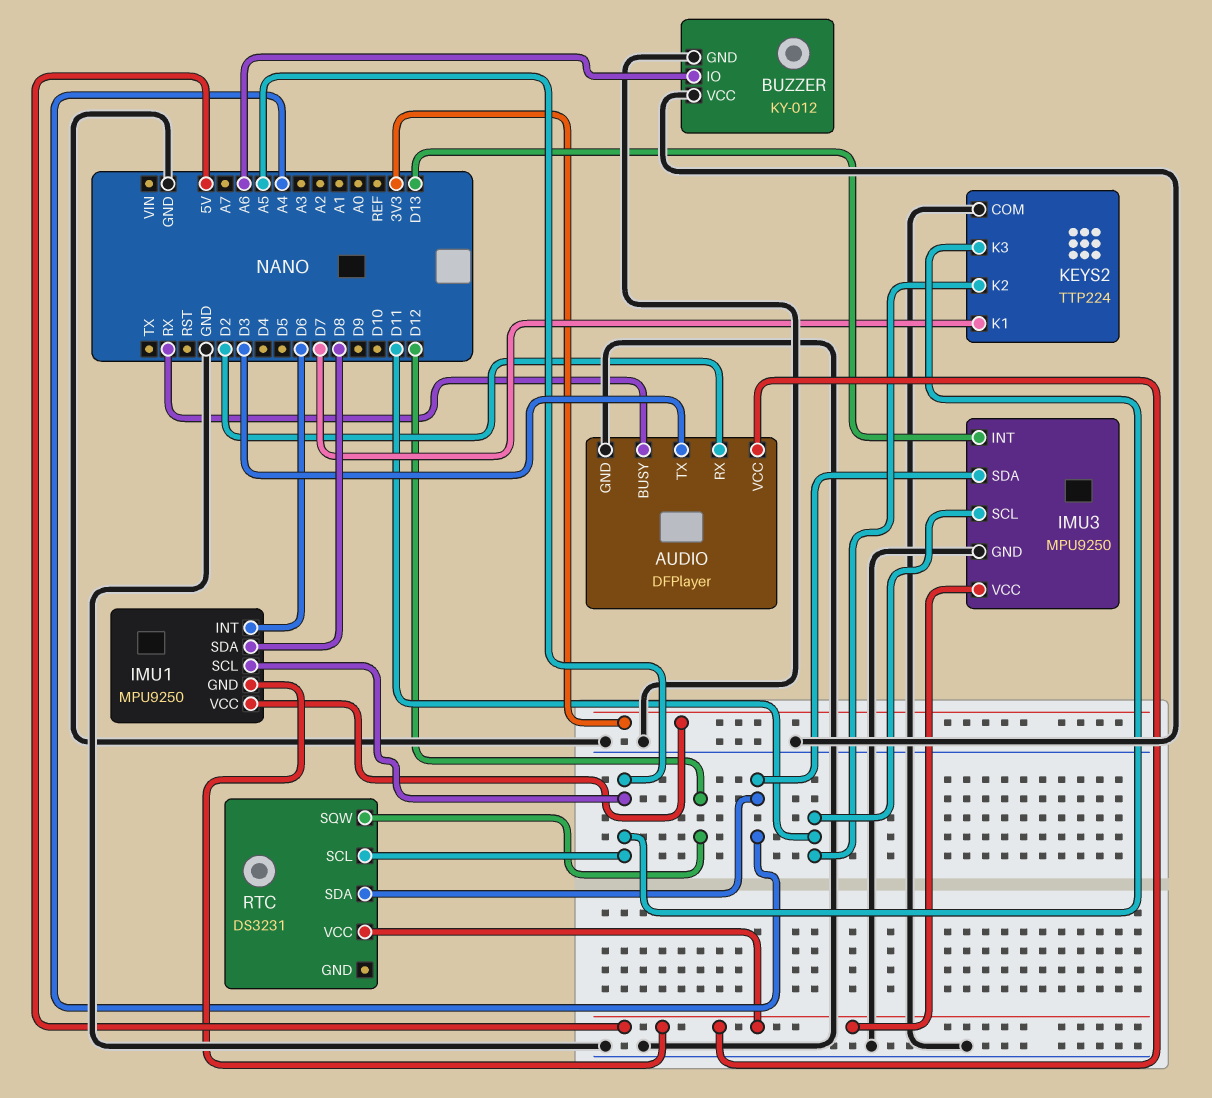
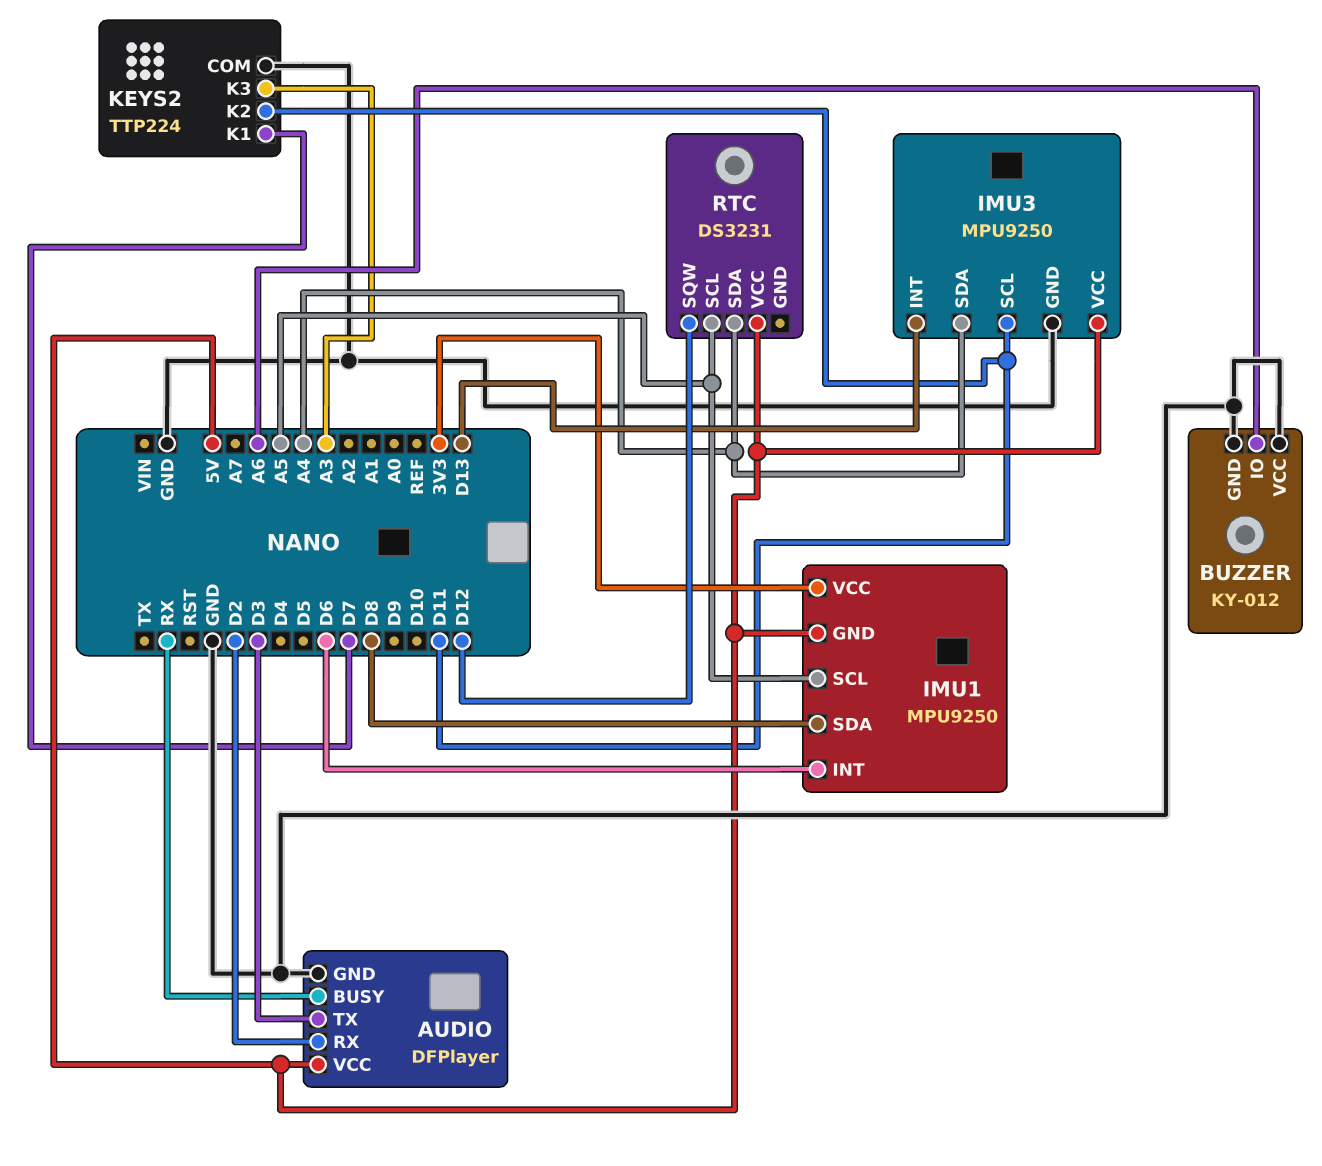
KEYS2 pin K3: A5 -> A3

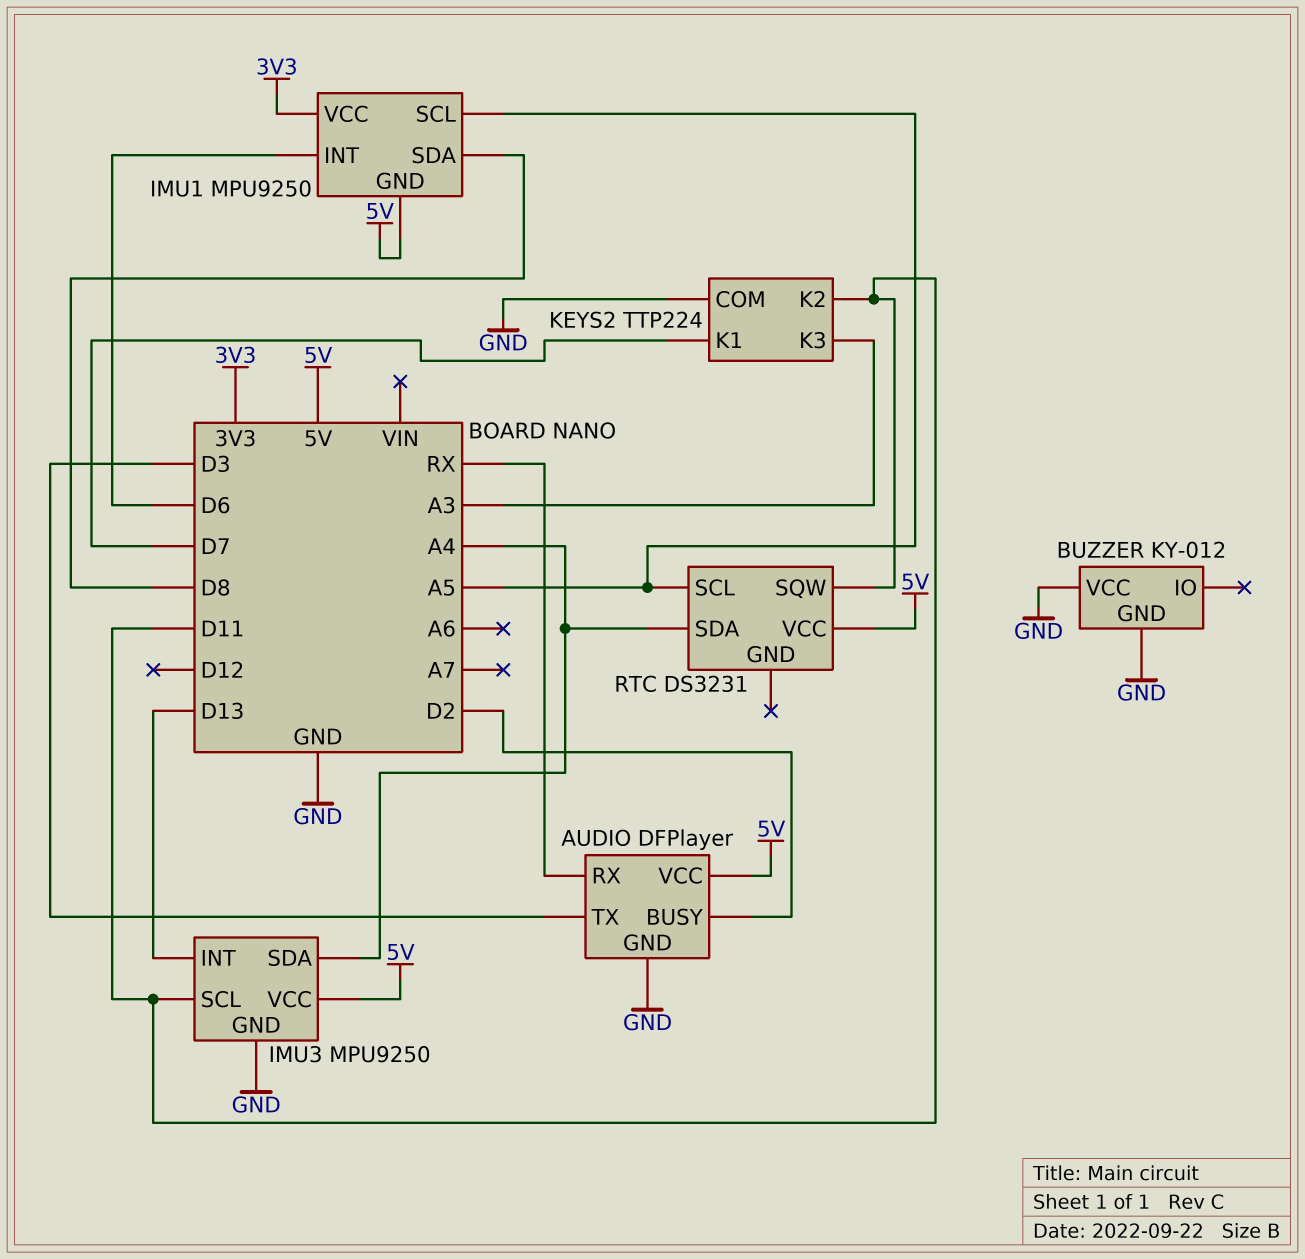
AUDIO pin BUSY: RX -> D2
AUDIO pin RX: D2 -> RX
BUZZER pin IO: A6 -> none
RTC pin SQW: D12 -> D11

